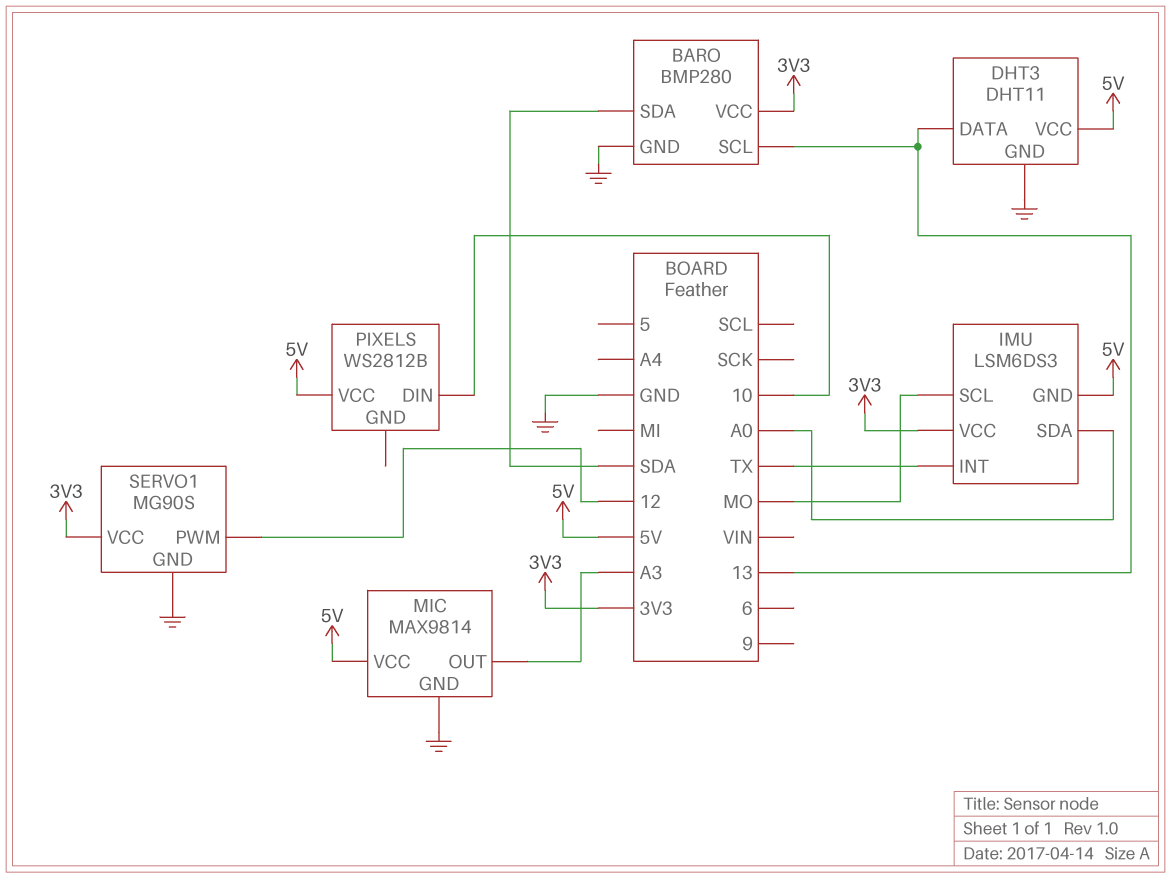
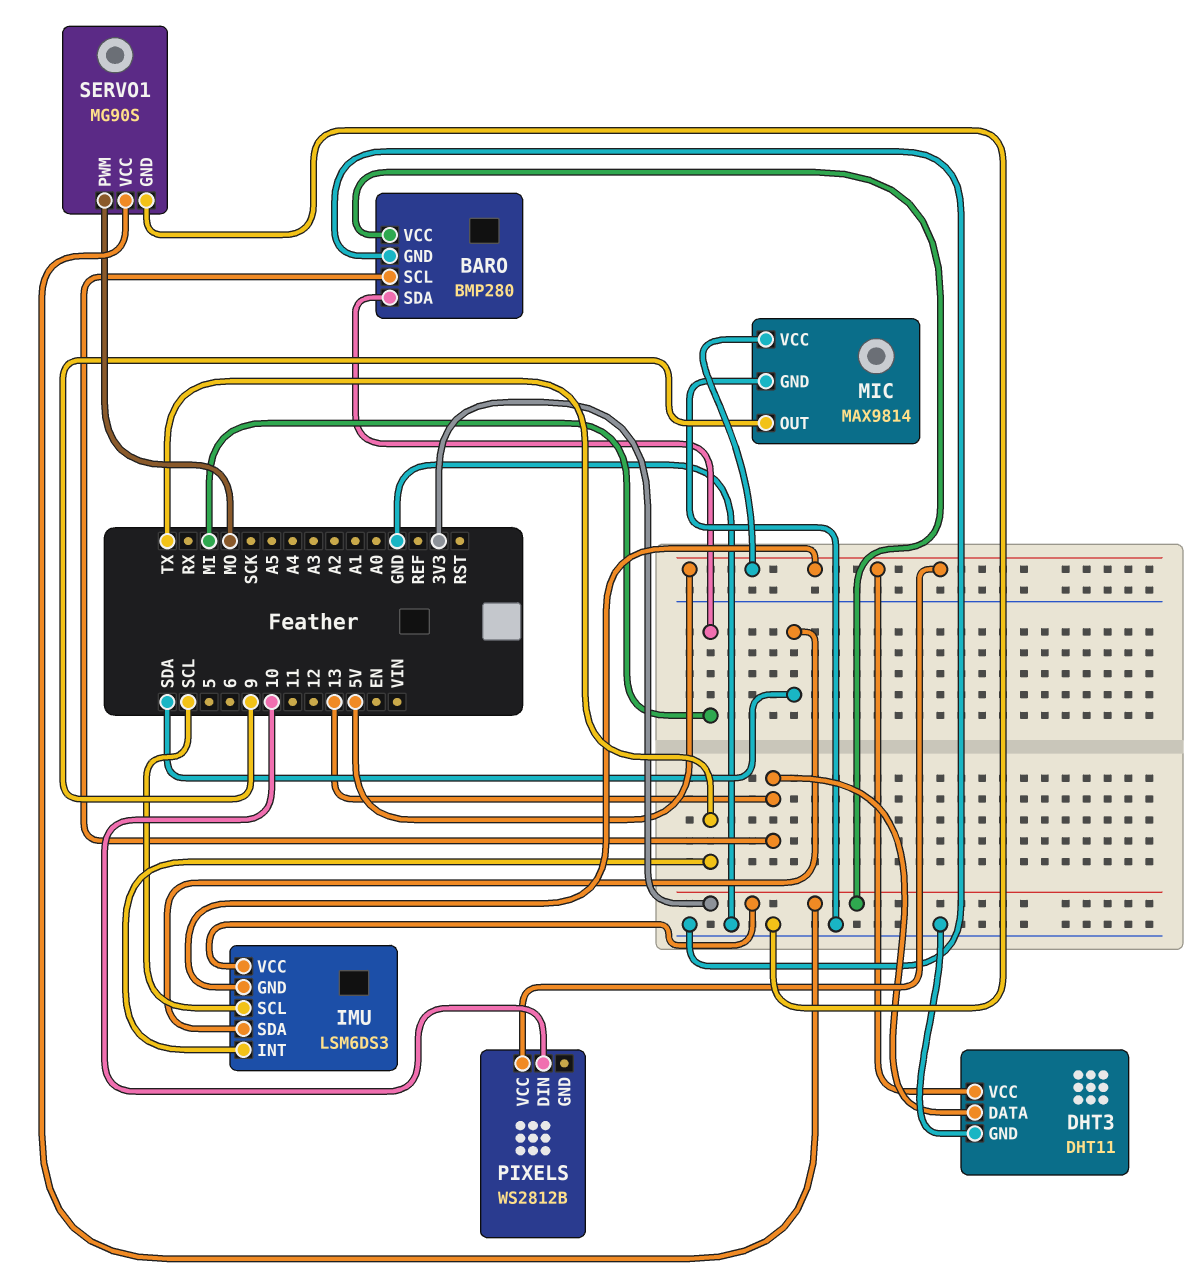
BARO pin SDA: SDA -> MI
IMU pin SCL: MO -> SCL
IMU pin SDA: A0 -> SDA
MIC pin OUT: A3 -> 9
SERVO1 pin PWM: 12 -> MO

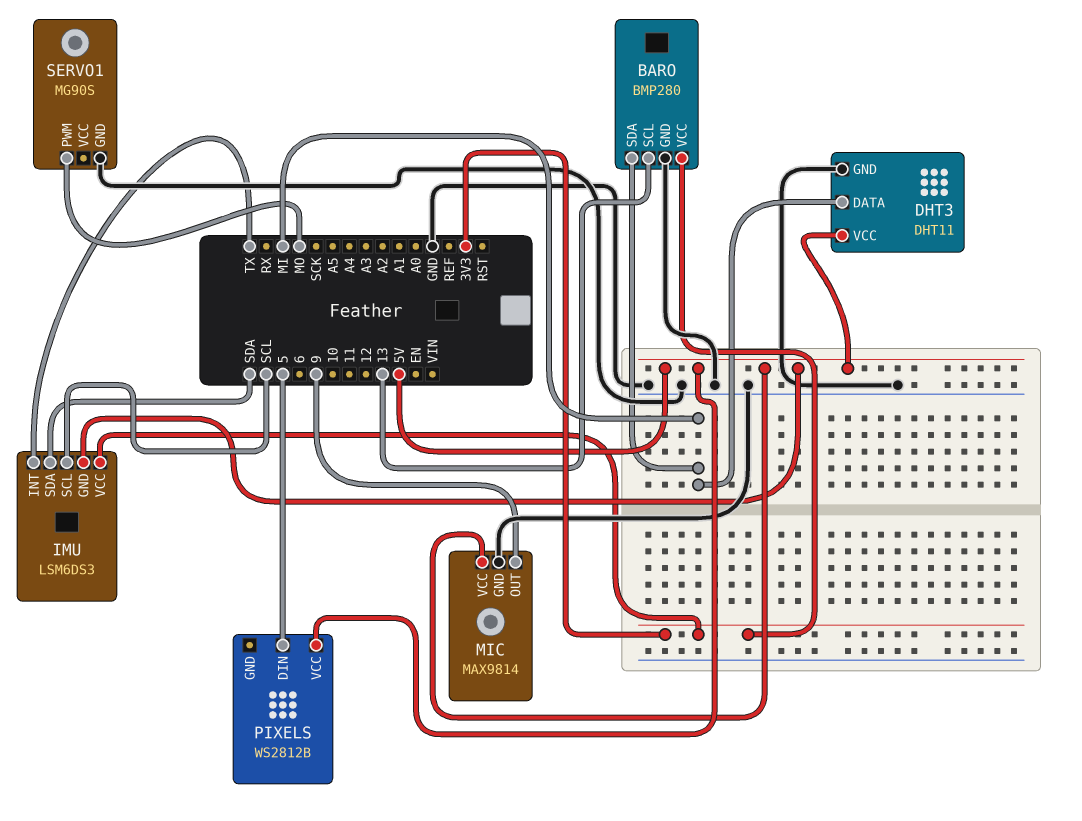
DHT3 pin DATA: 13 -> MI
PIXELS pin DIN: 10 -> 5
SERVO1 pin VCC: 3V3 -> none

